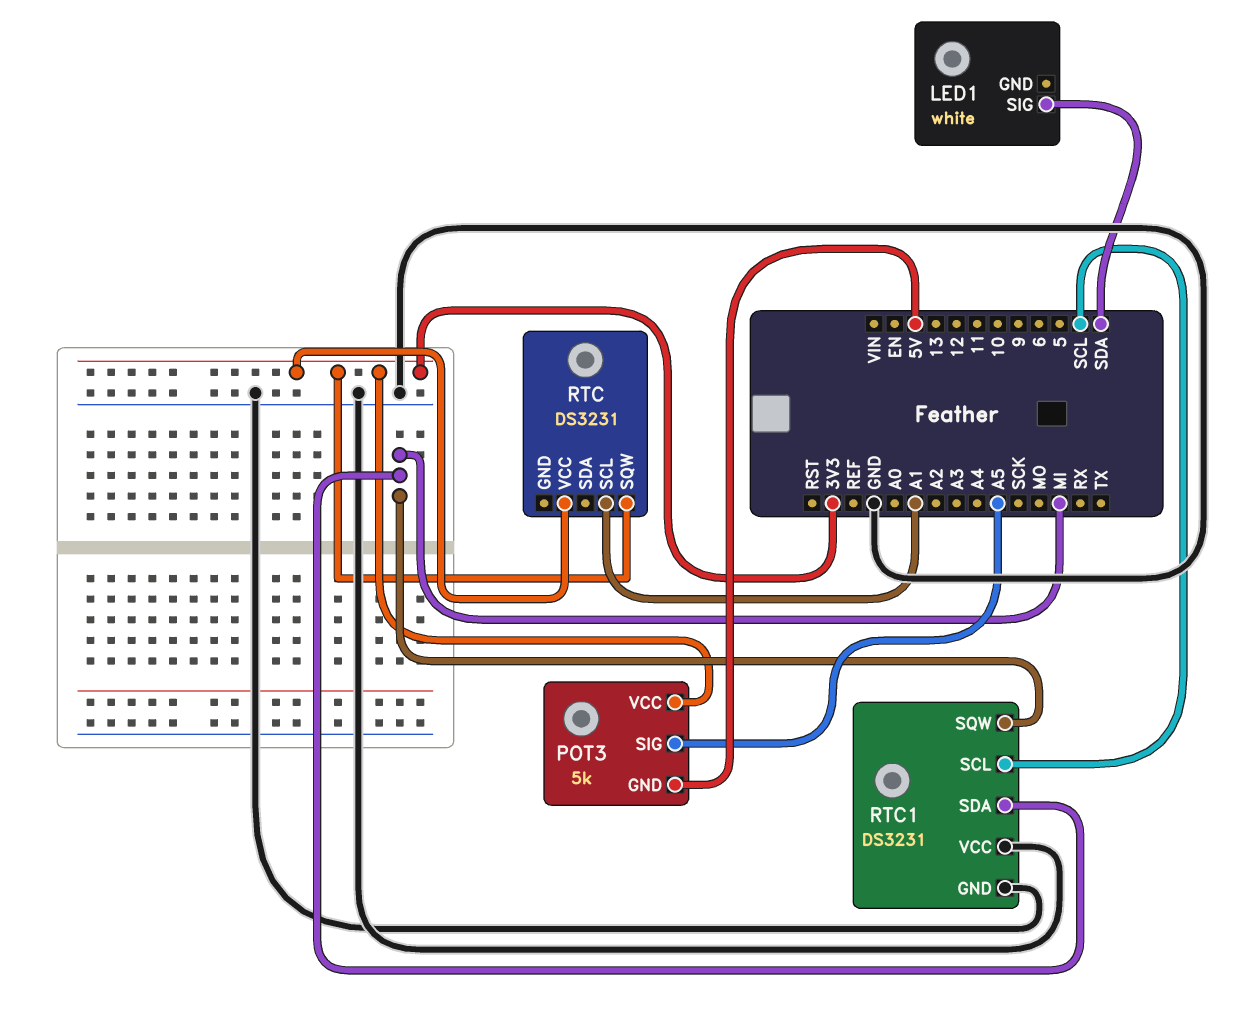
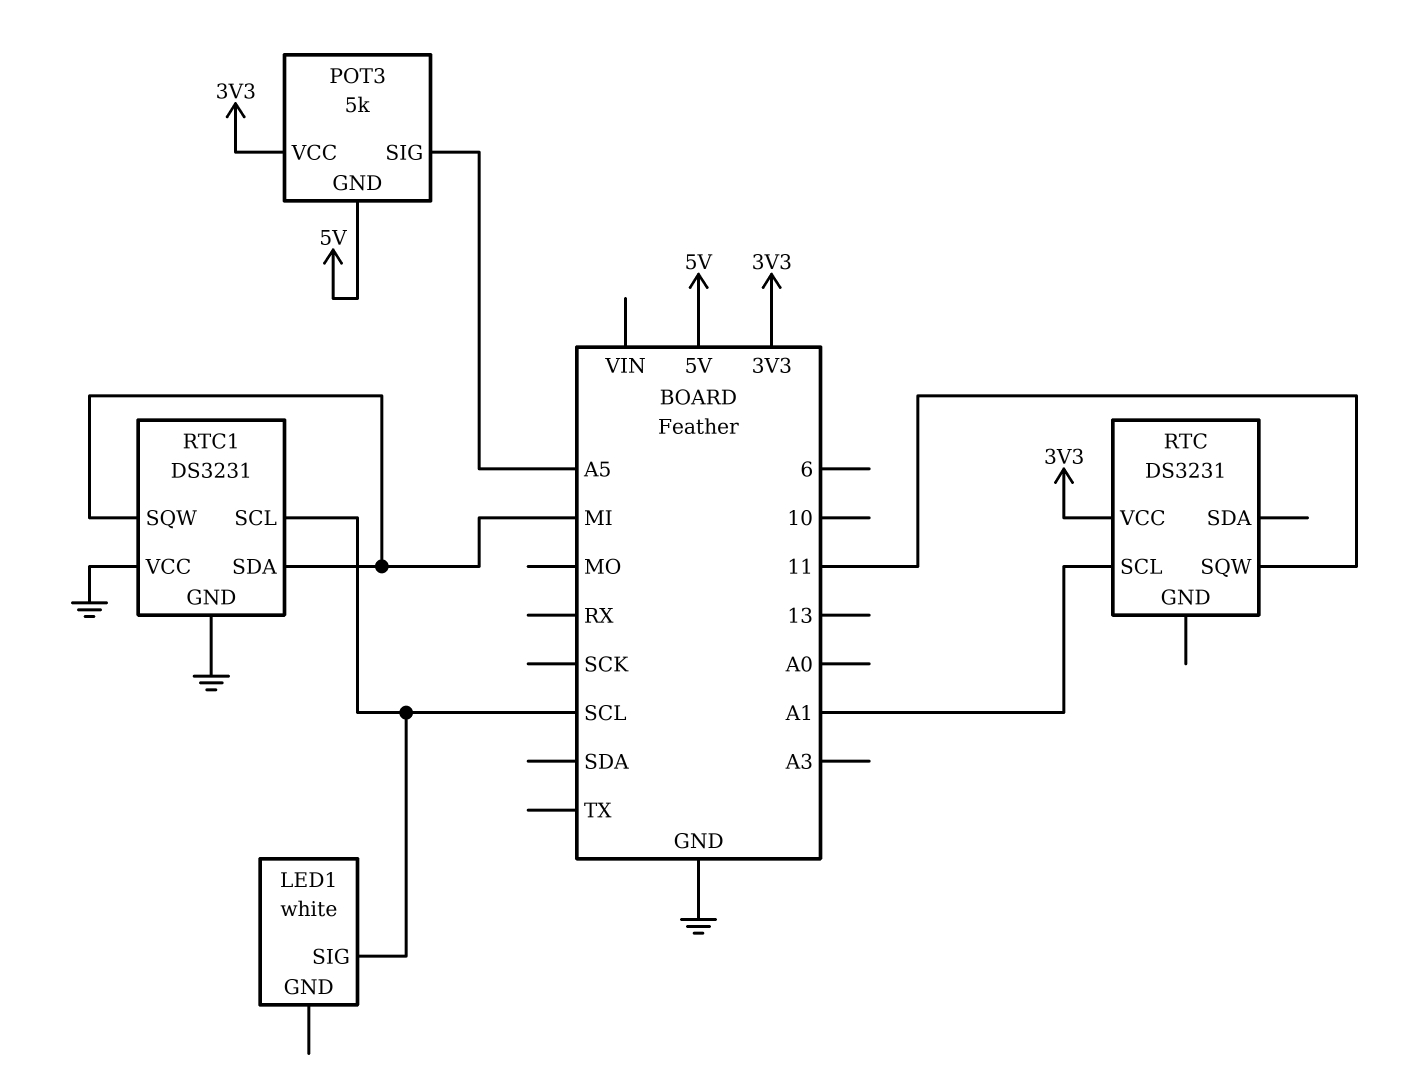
LED1 pin SIG: SDA -> SCL
RTC pin SQW: 3V3 -> 11

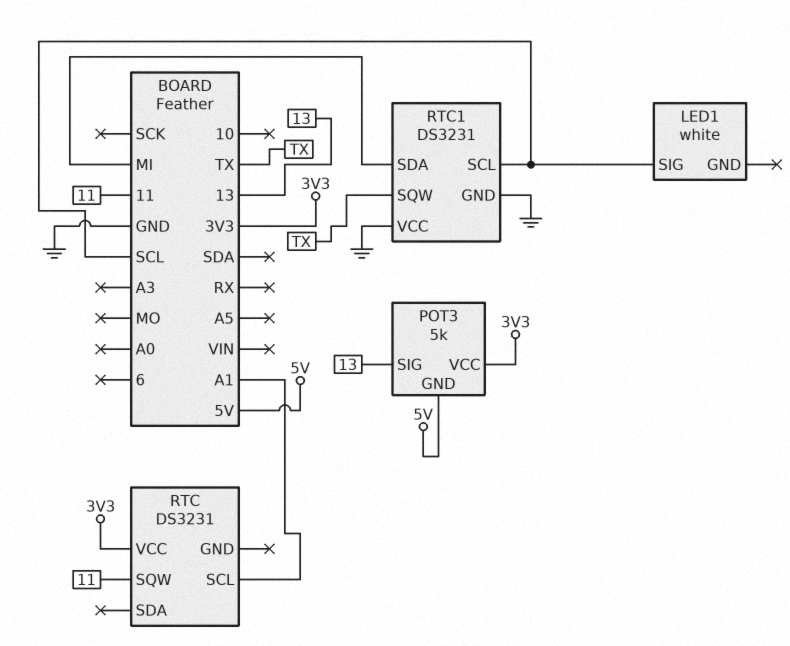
POT3 pin SIG: A5 -> 13
RTC1 pin SQW: MI -> TX

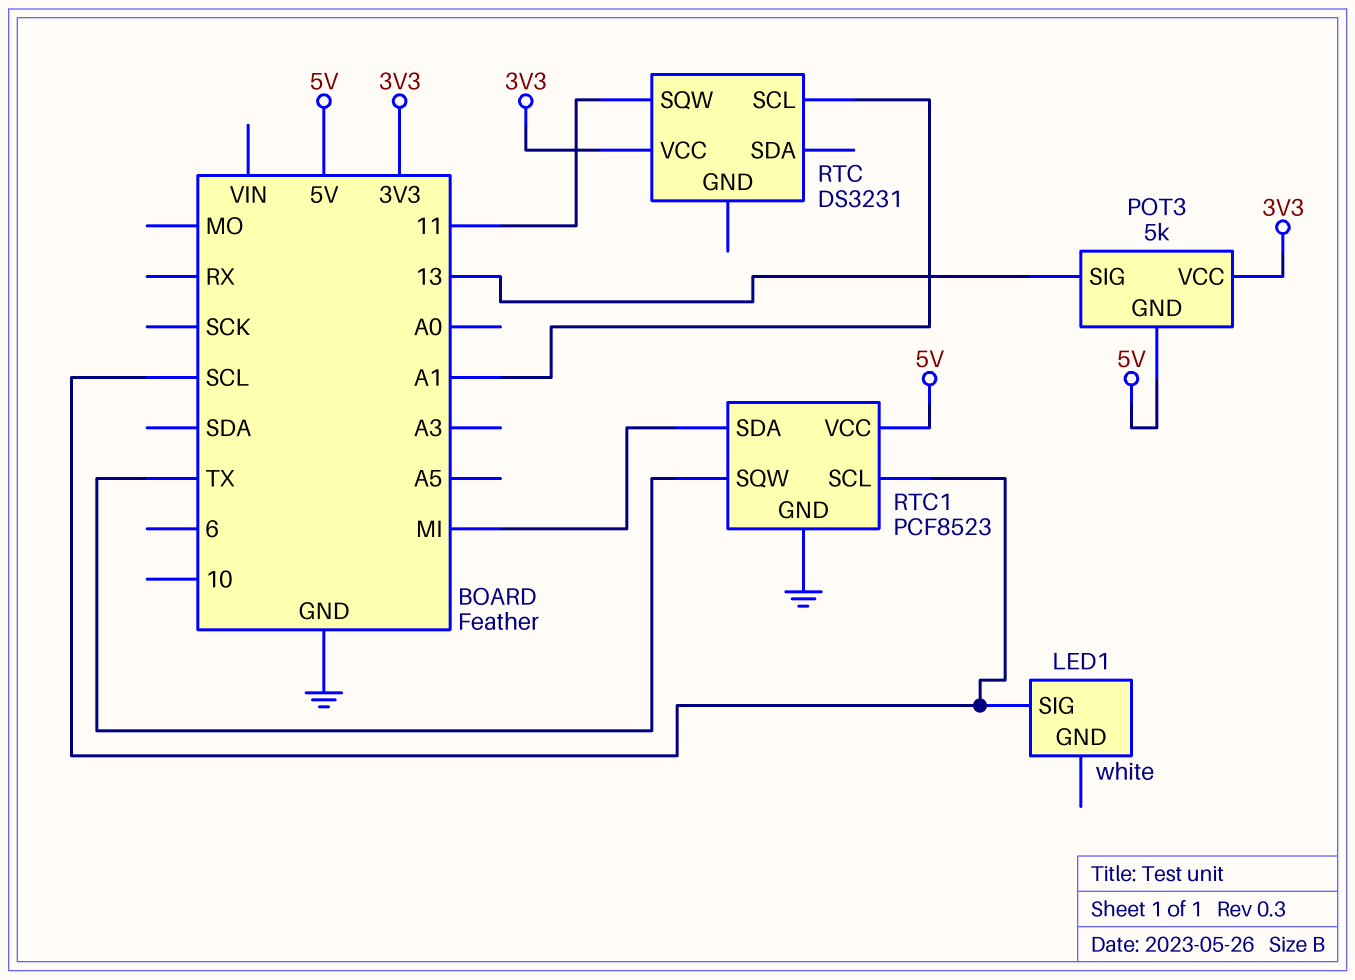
RTC1: DS3231 -> PCF8523
RTC1 pin VCC: GND -> 5V

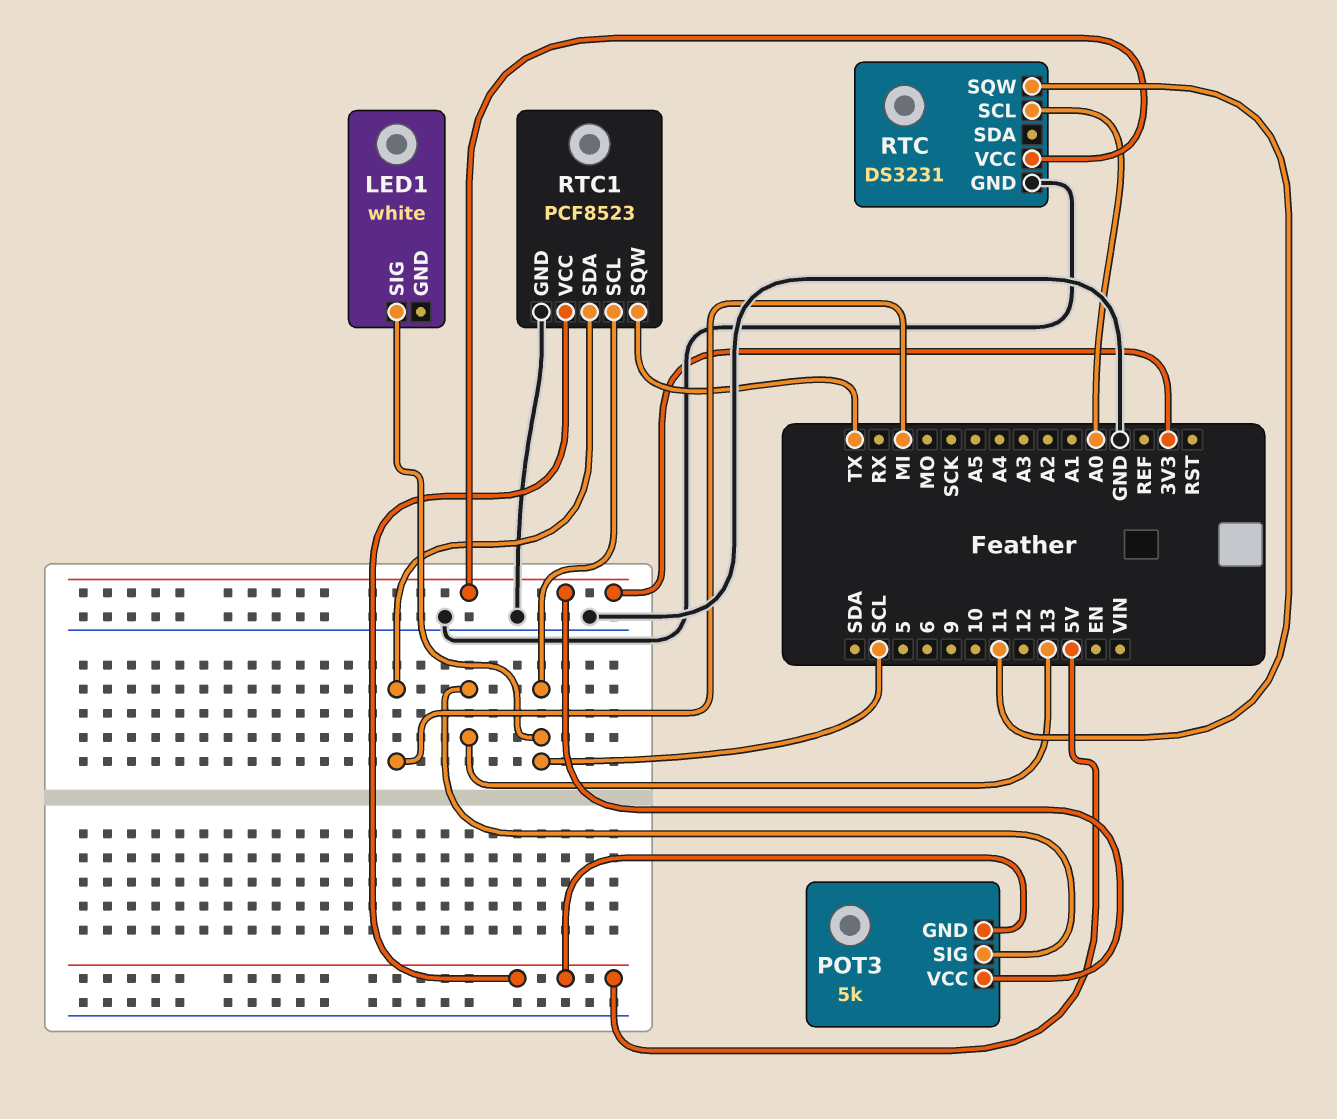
RTC pin GND: none -> GND
RTC pin SCL: A1 -> A0

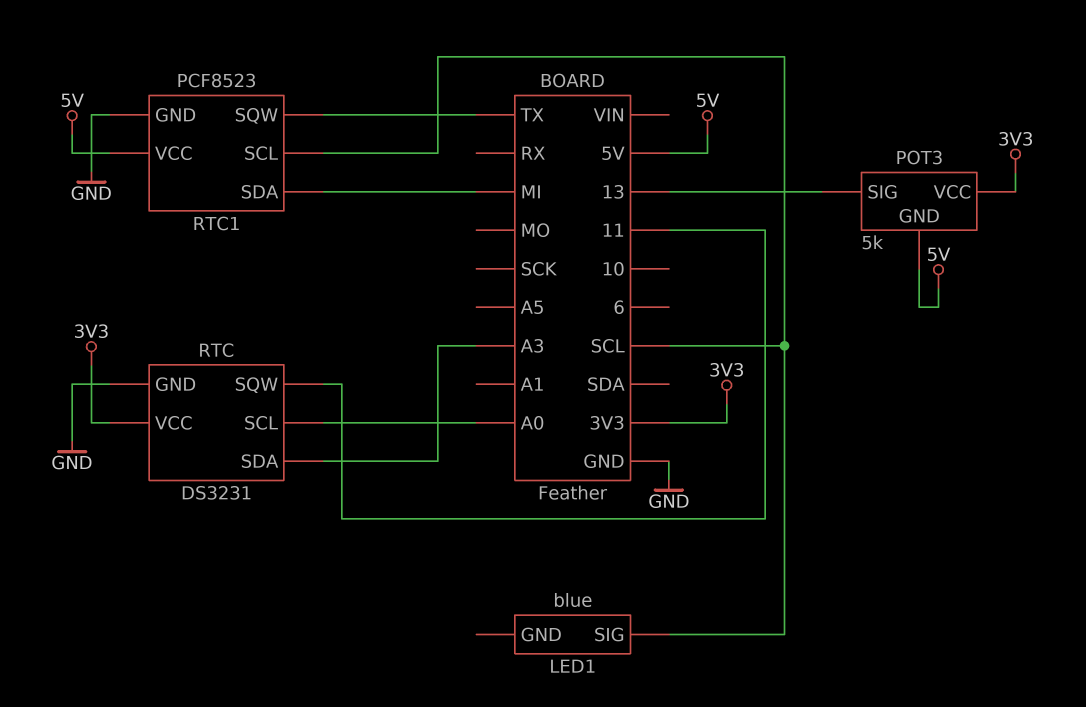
LED1: white -> blue
RTC pin SDA: none -> A3

